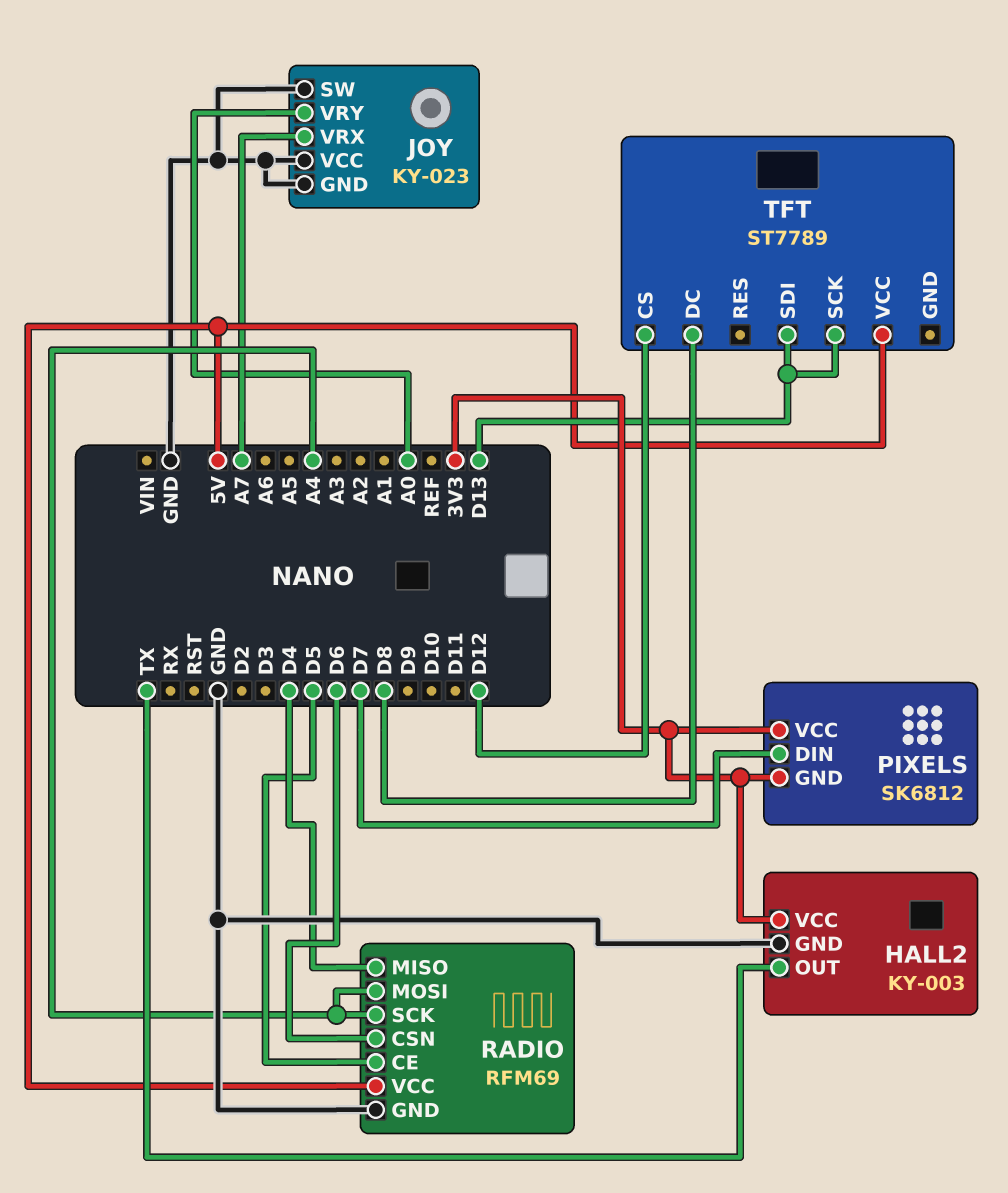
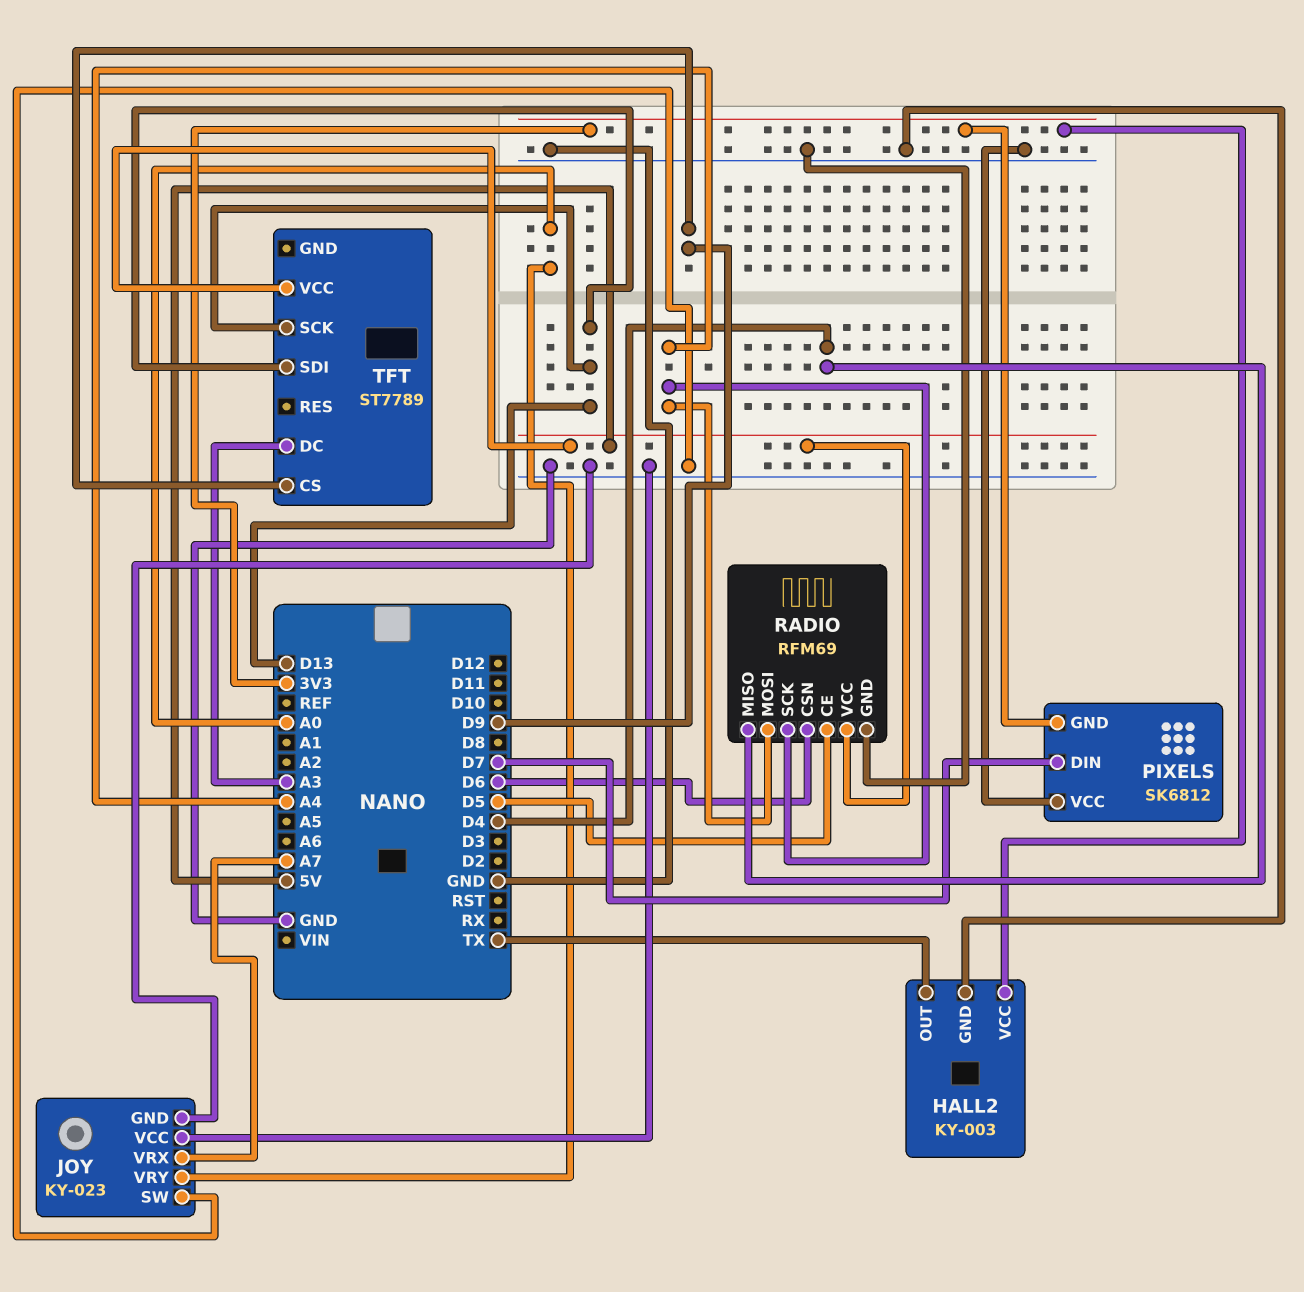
PIXELS pin VCC: 3V3 -> GND
TFT pin CS: D12 -> D9
TFT pin DC: D8 -> A3

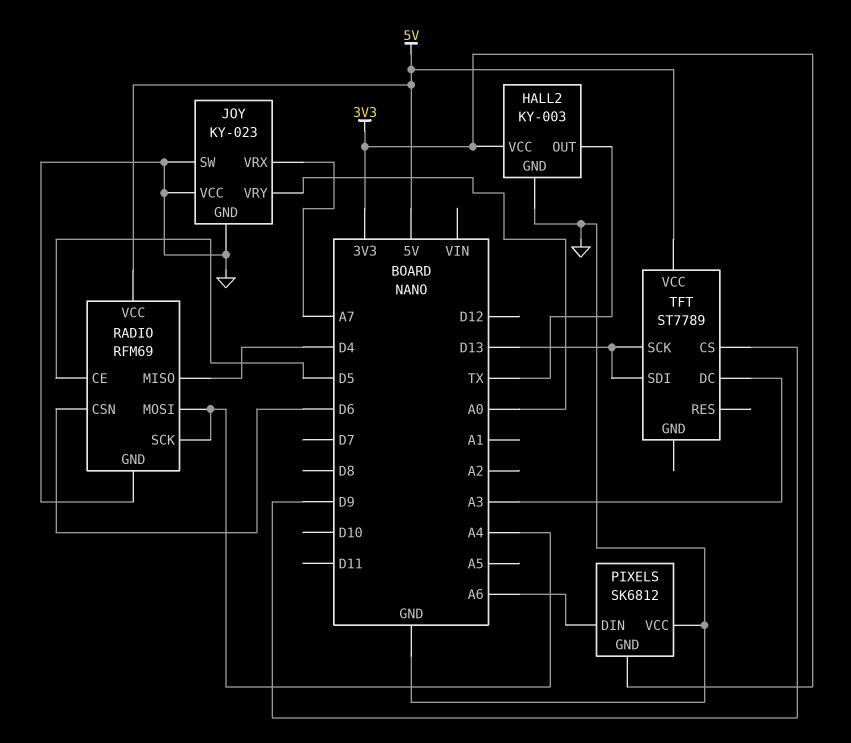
PIXELS pin DIN: D7 -> A6

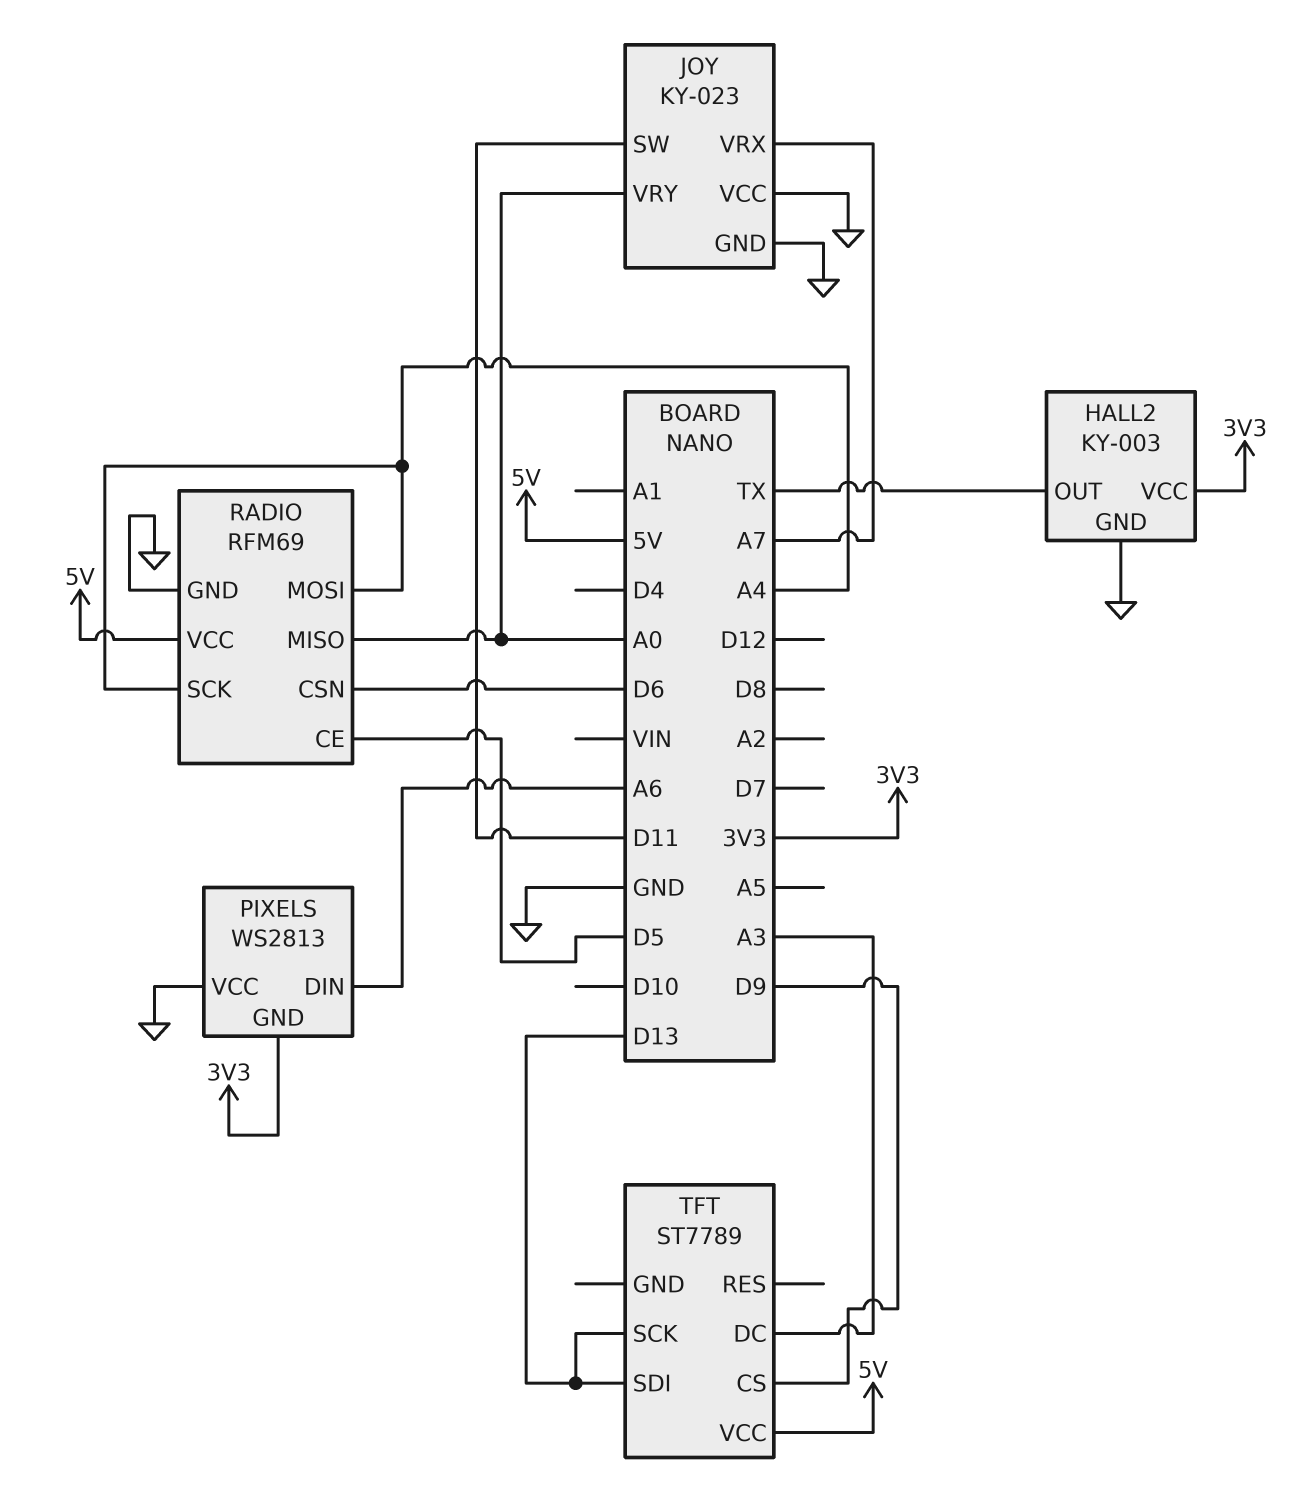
JOY pin SW: GND -> D11
PIXELS: SK6812 -> WS2813
RADIO pin MISO: D4 -> A0

